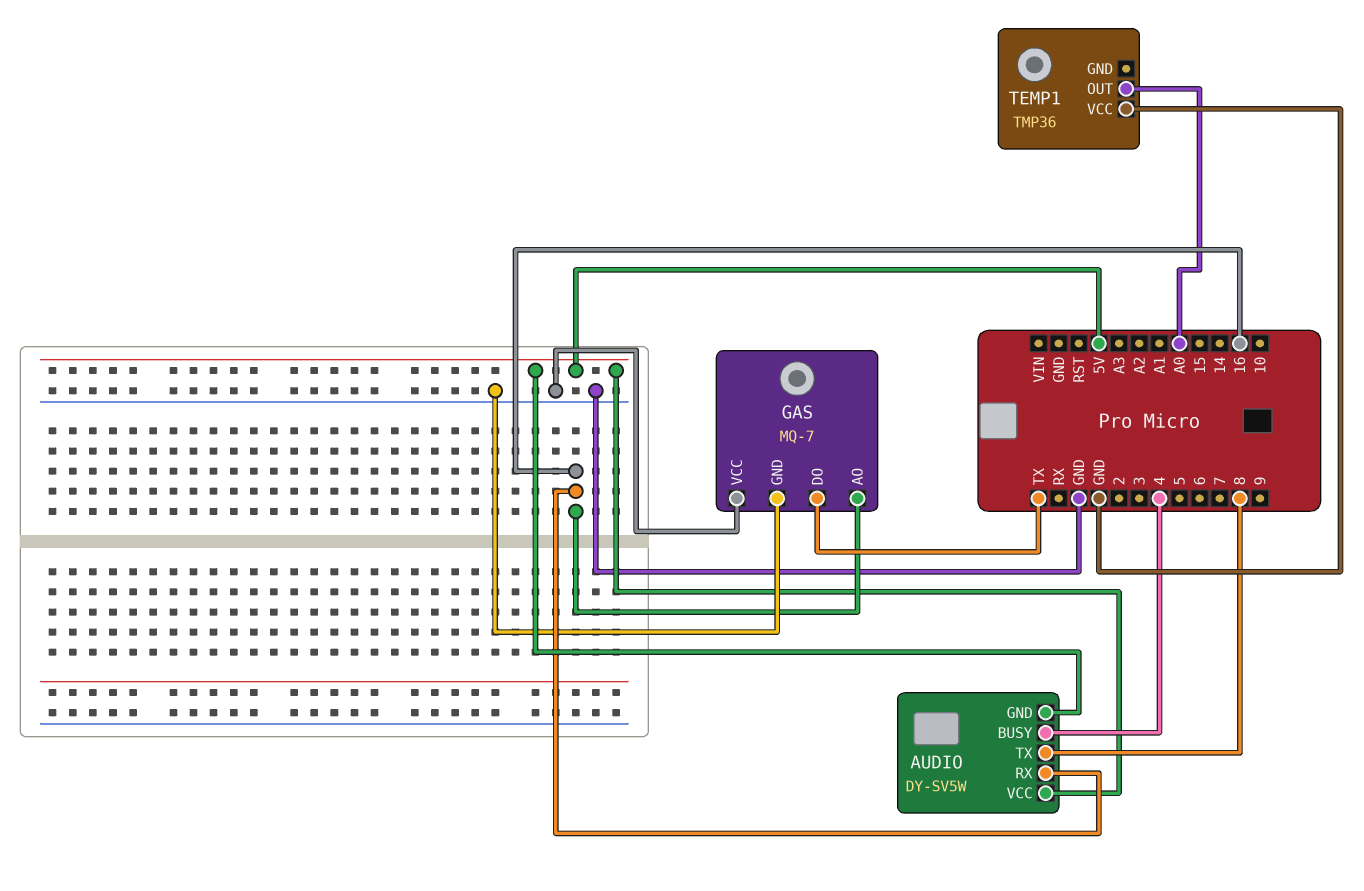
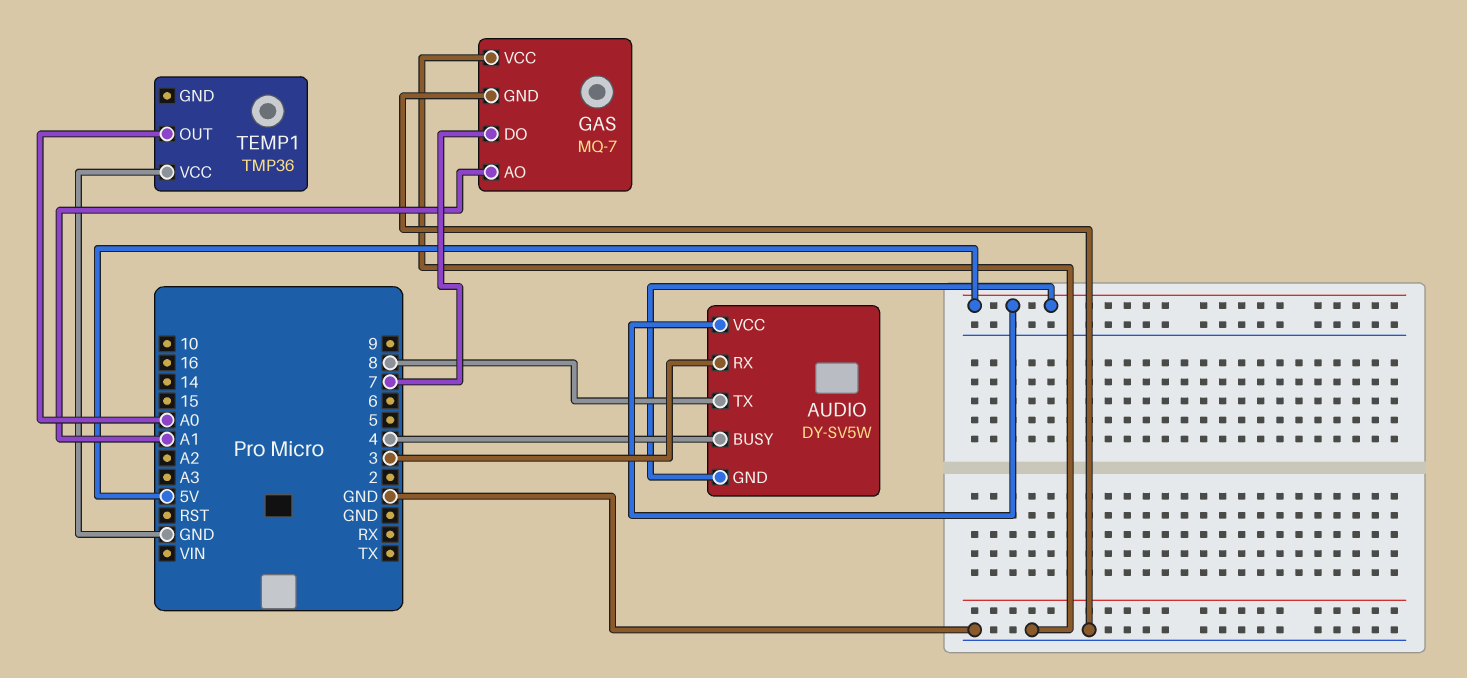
AUDIO pin RX: 16 -> 3
GAS pin AO: 16 -> A1
GAS pin DO: TX -> 7

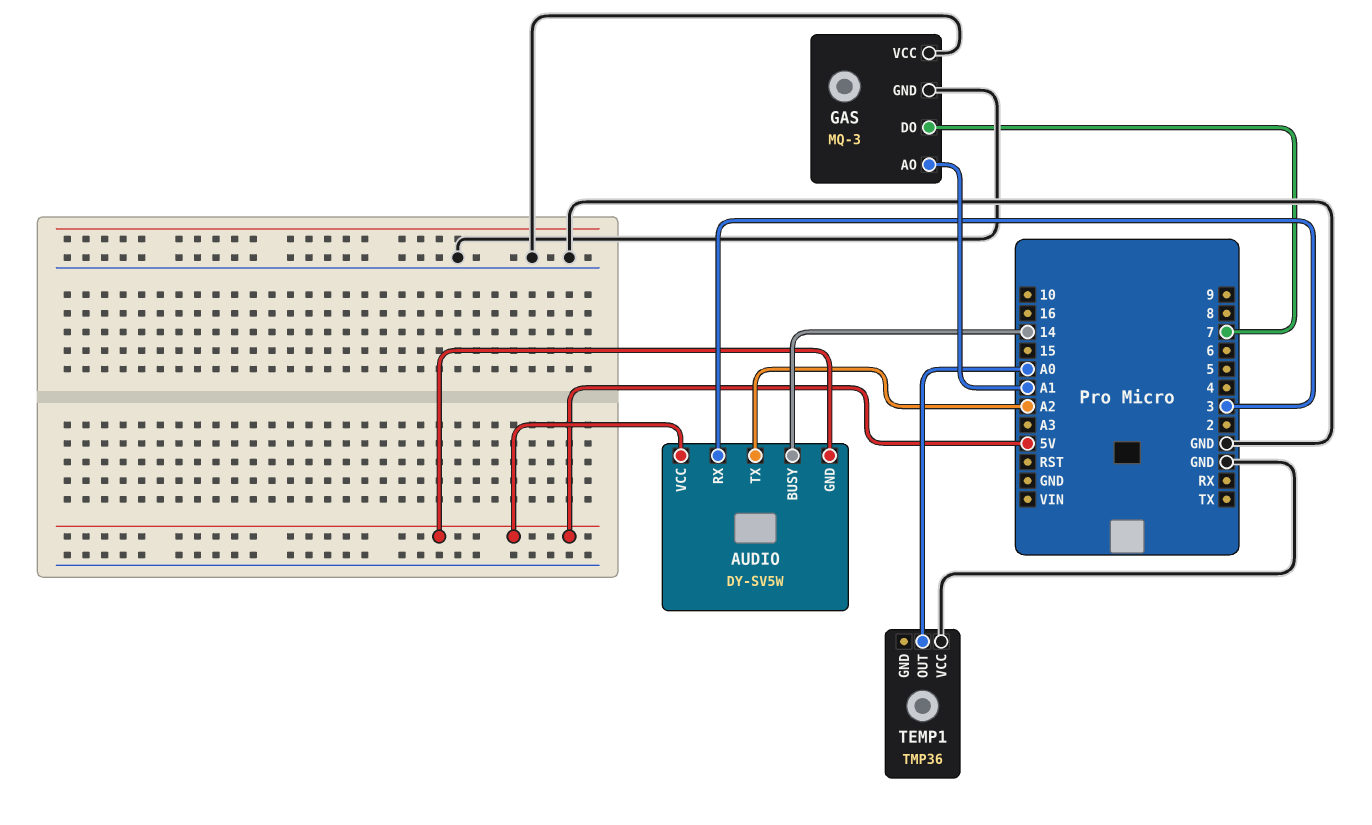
AUDIO pin BUSY: 4 -> 14
AUDIO pin TX: 8 -> A2
GAS: MQ-7 -> MQ-3

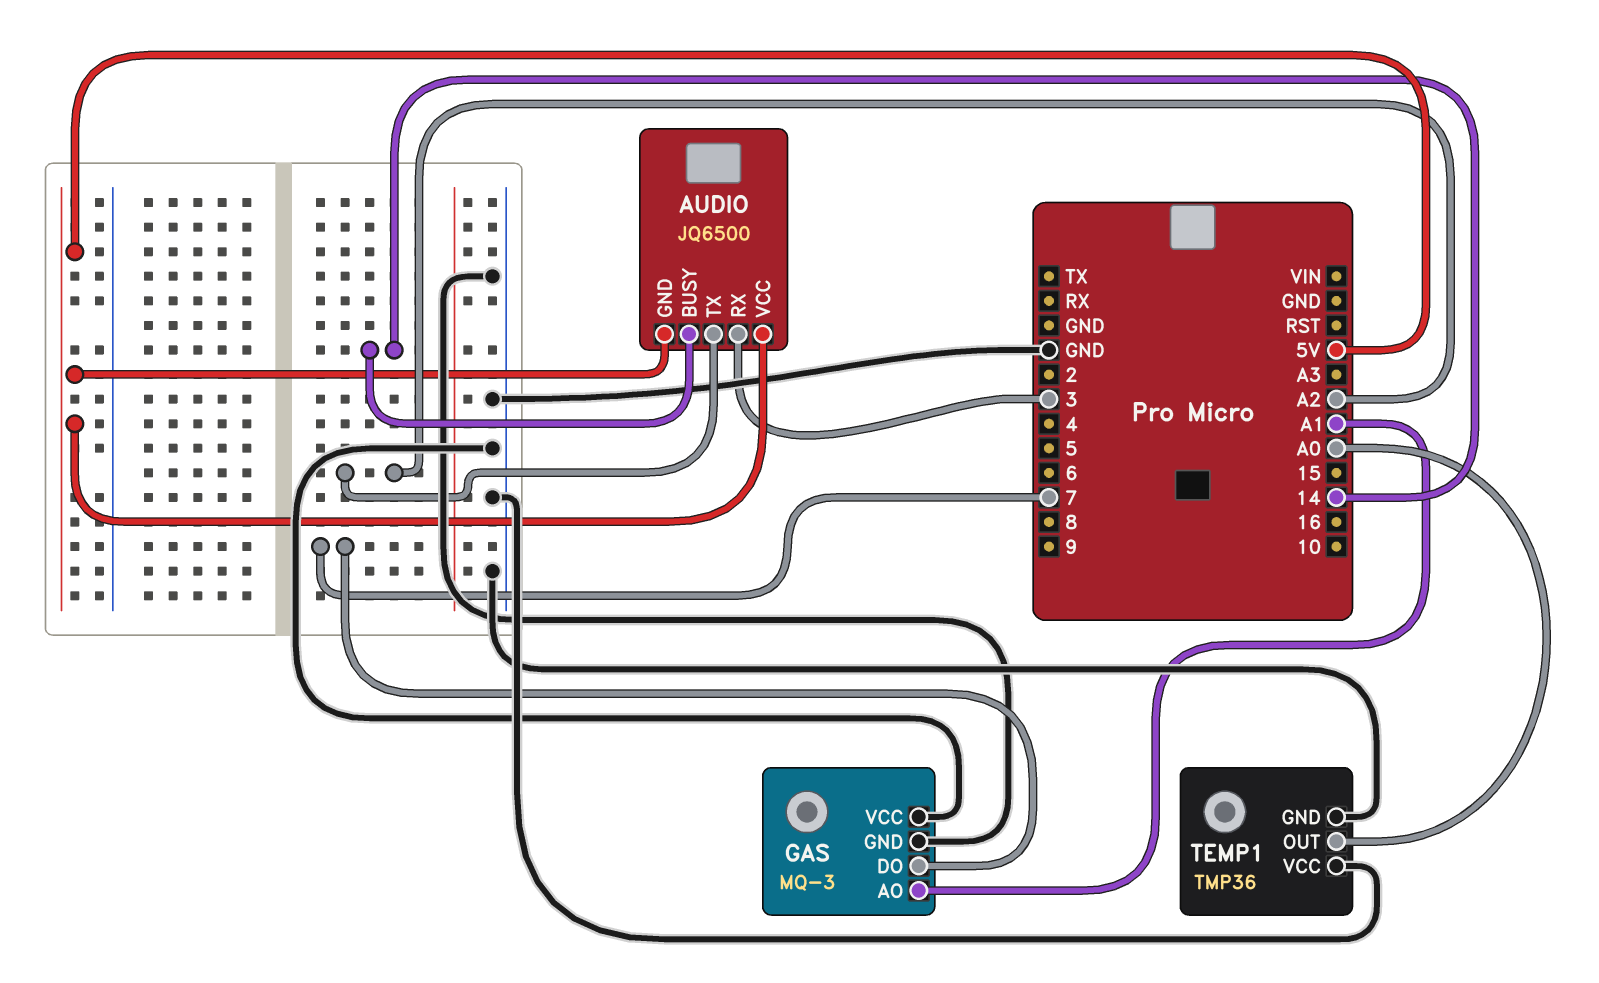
AUDIO: DY-SV5W -> JQ6500
TEMP1 pin GND: none -> GND

